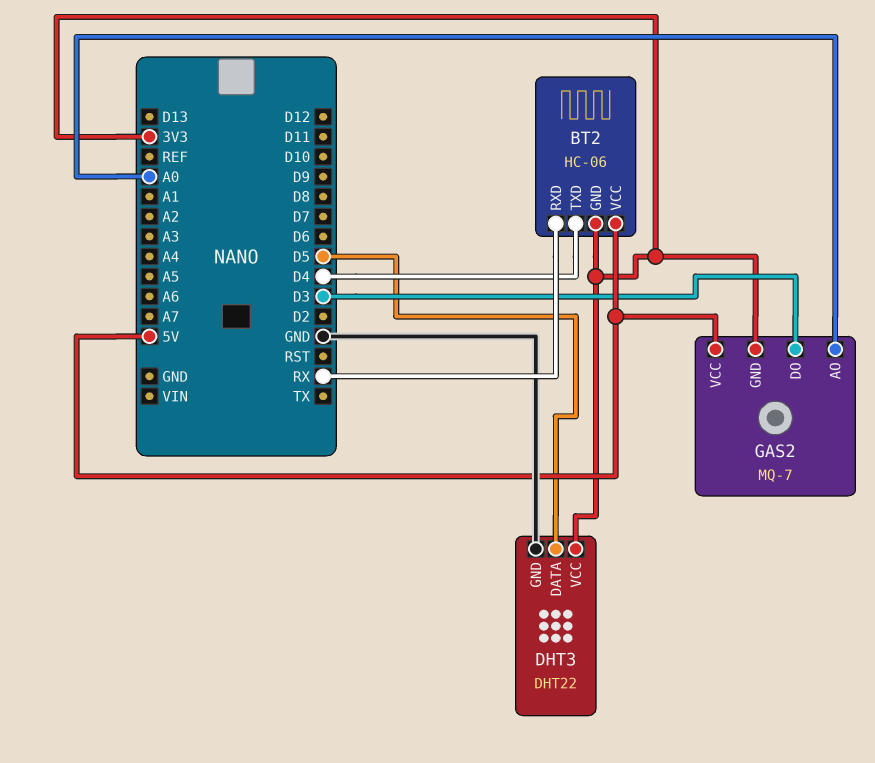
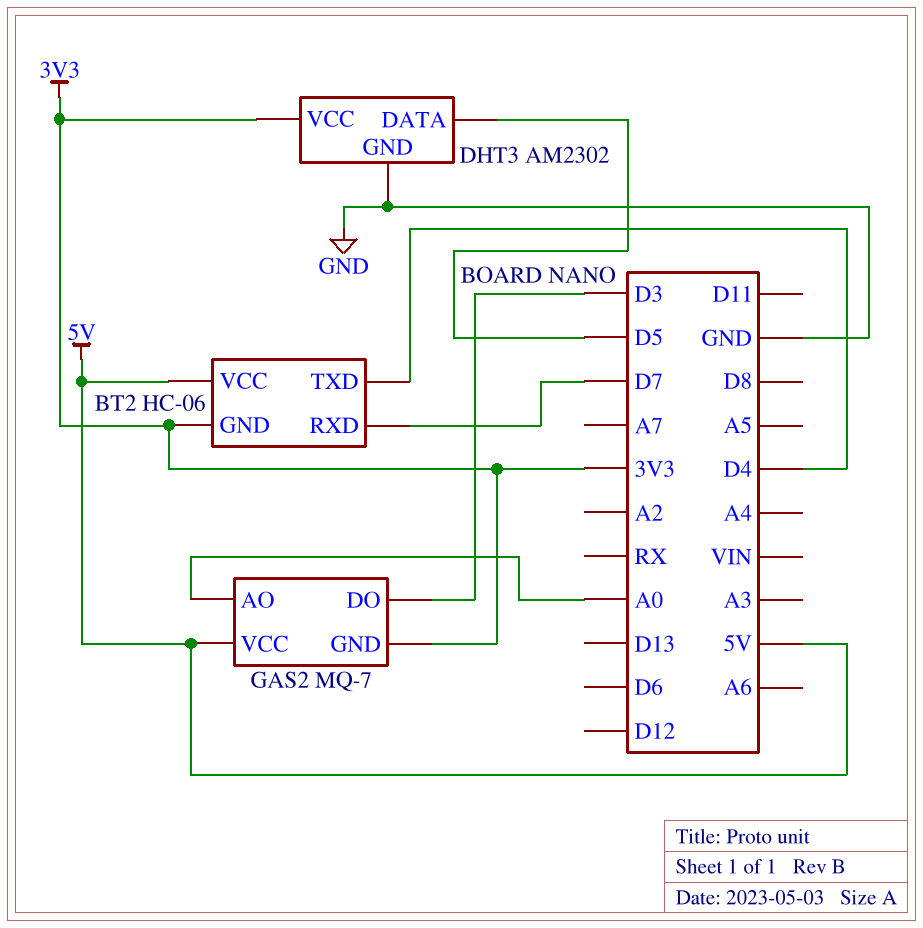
BT2 pin RXD: RX -> D7
DHT3: DHT22 -> AM2302

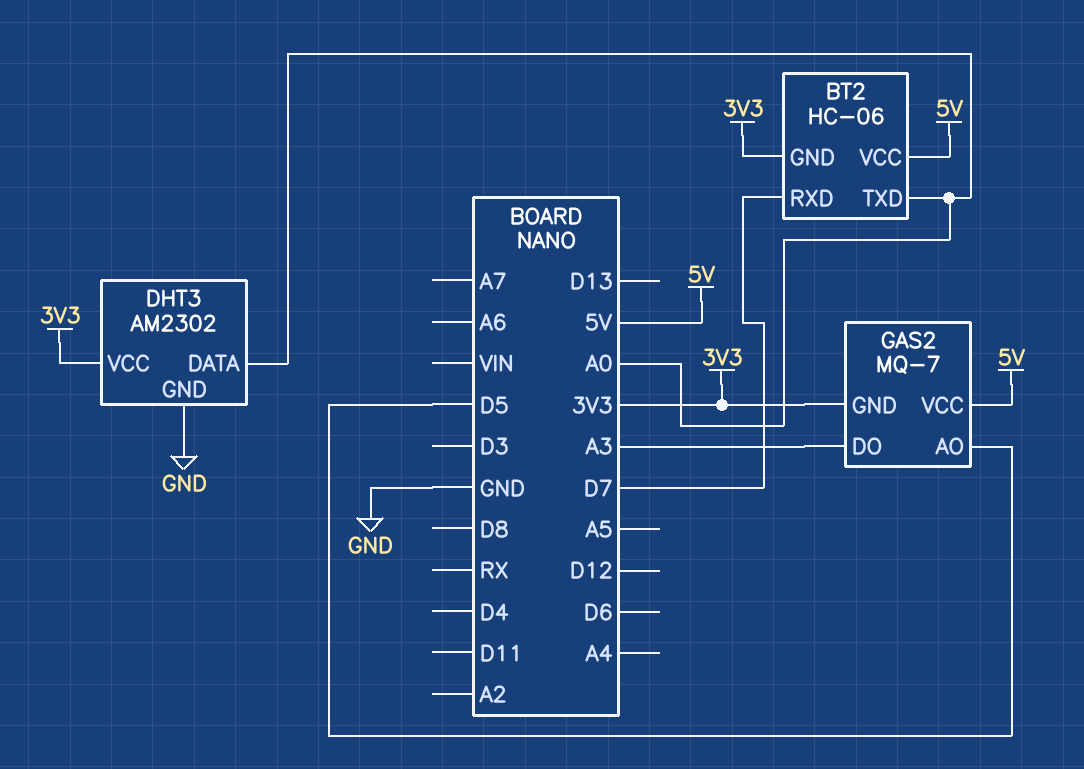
BT2 pin TXD: D4 -> A0
DHT3 pin DATA: D5 -> A0
GAS2 pin AO: A0 -> D5
GAS2 pin DO: D3 -> A3

